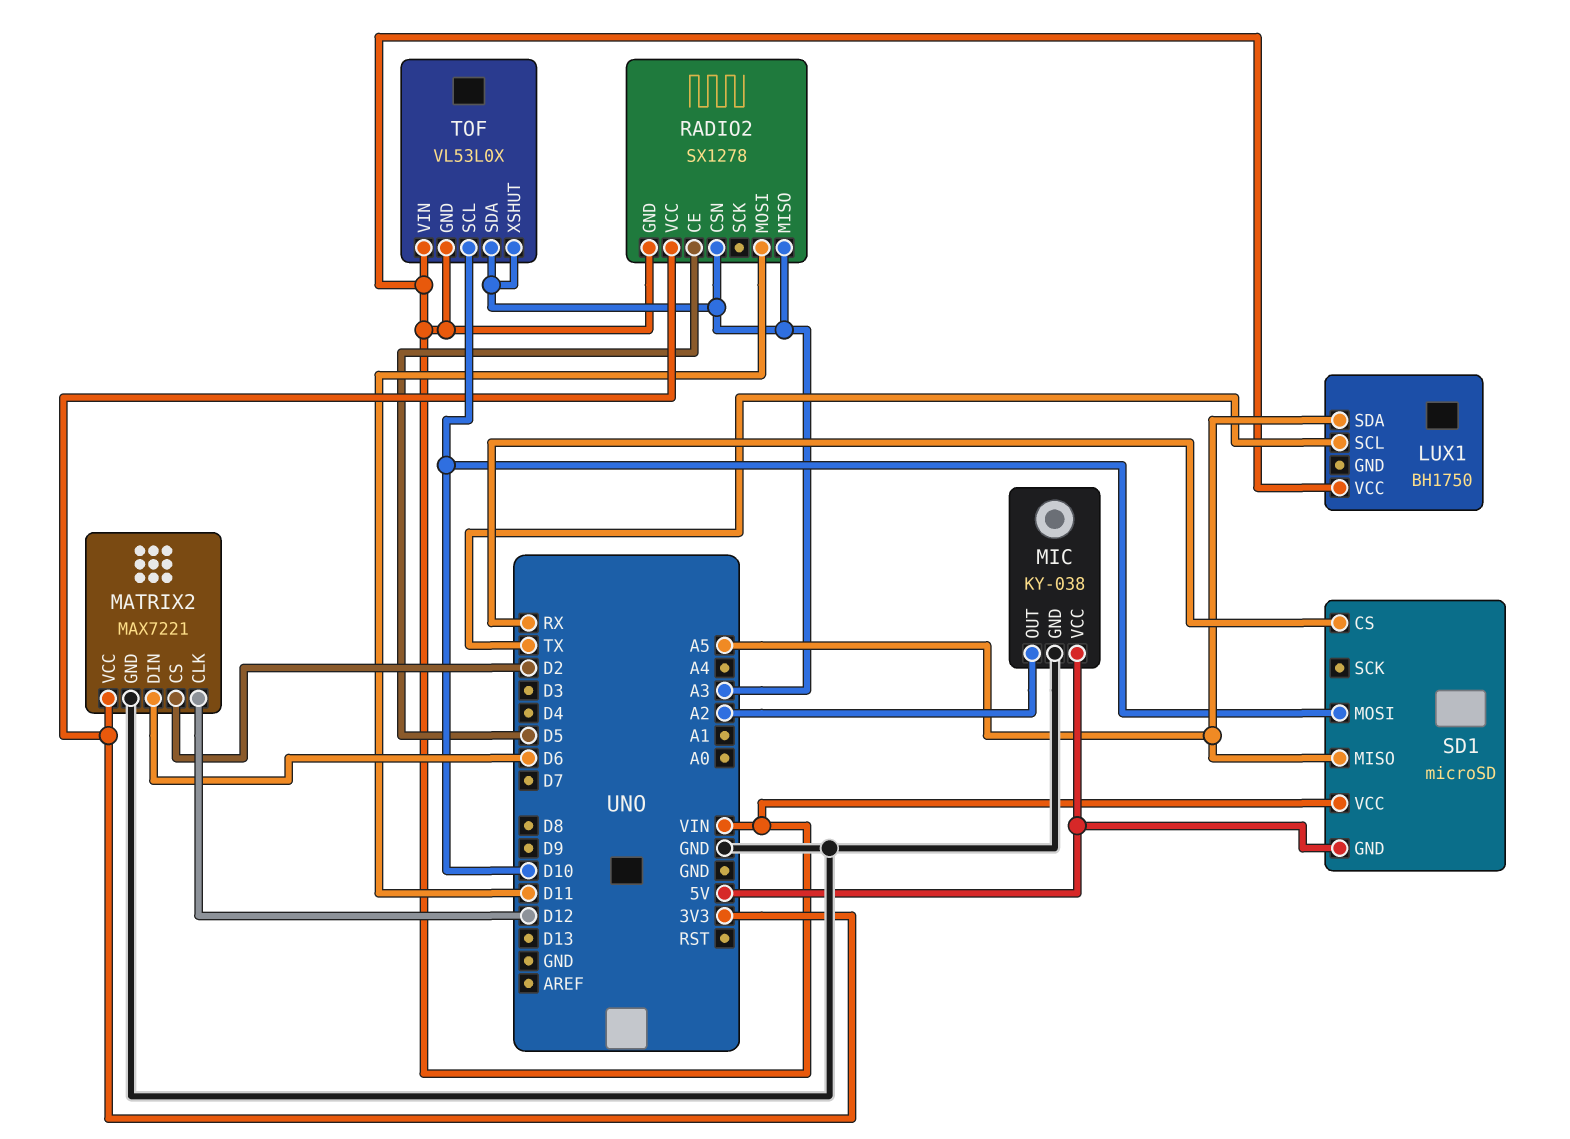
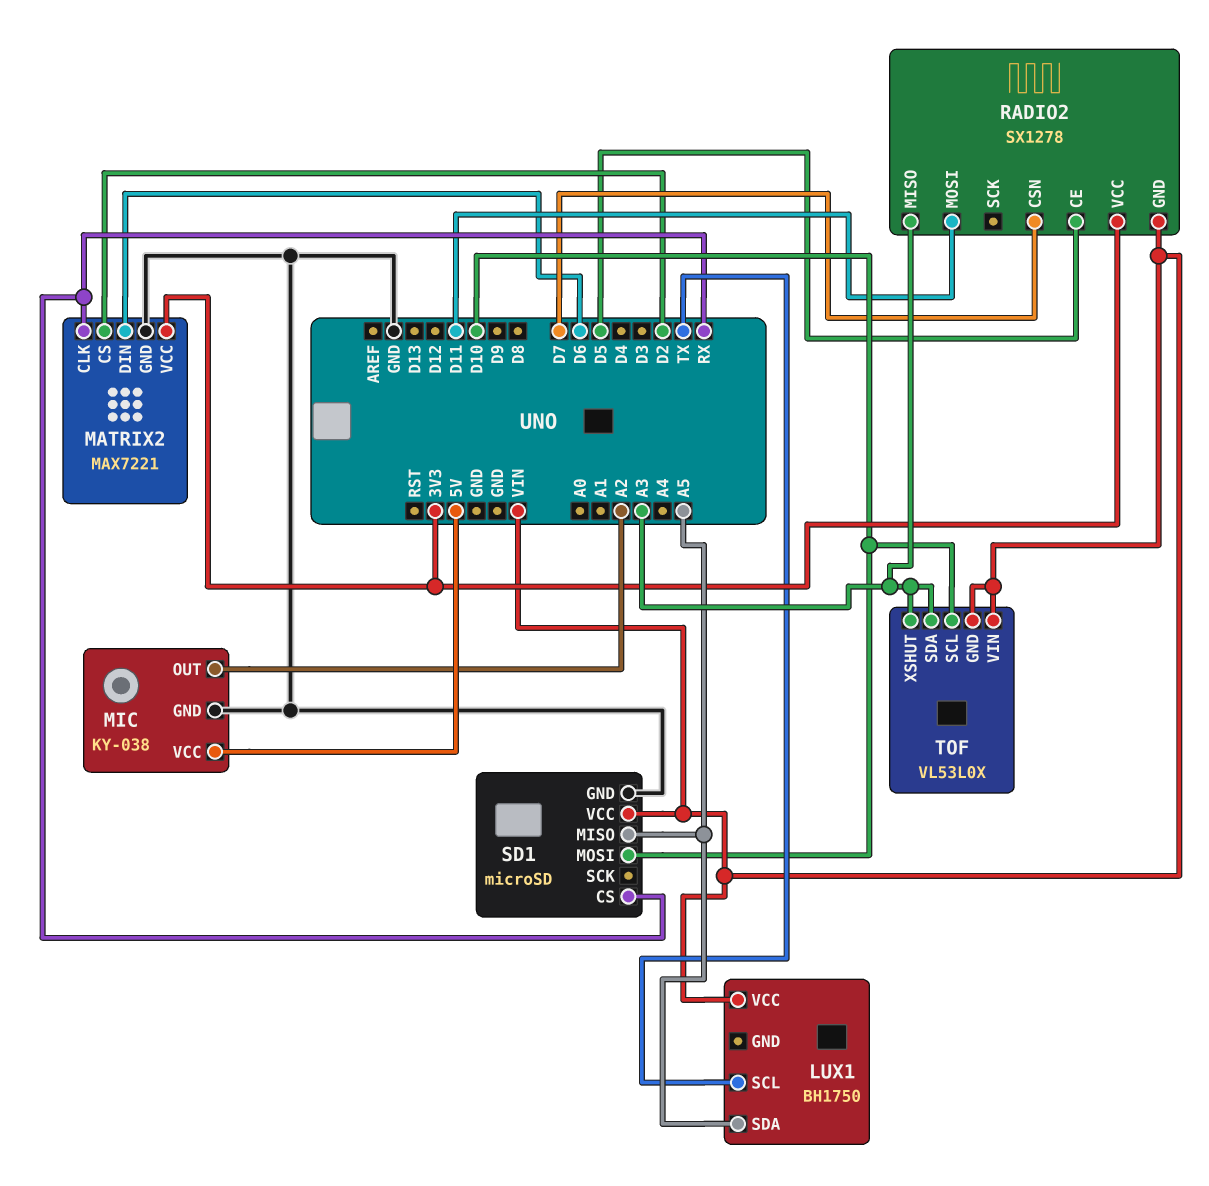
MATRIX2 pin CLK: D12 -> RX
RADIO2 pin CSN: A3 -> D7
SD1 pin GND: 5V -> GND

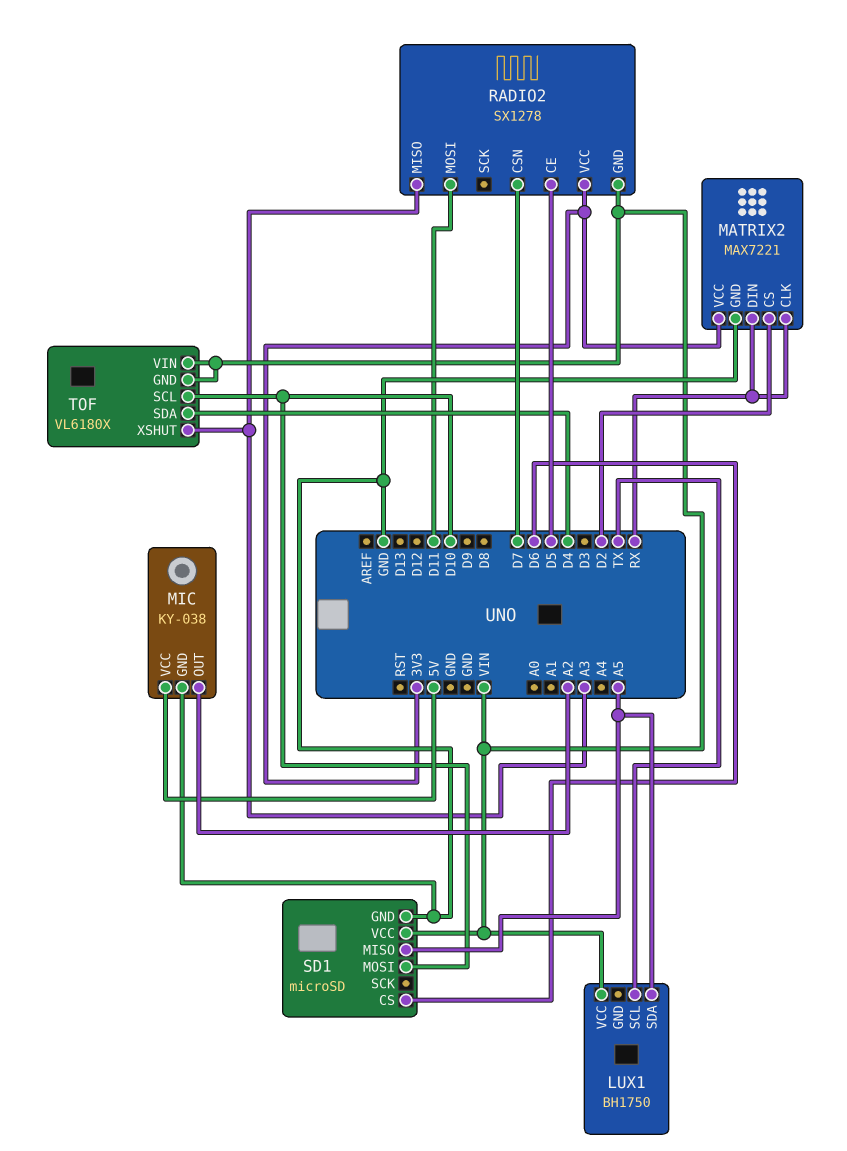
MATRIX2 pin DIN: D6 -> RX
SD1 pin CS: RX -> D6
TOF: VL53L0X -> VL6180X
TOF pin SDA: A3 -> D4

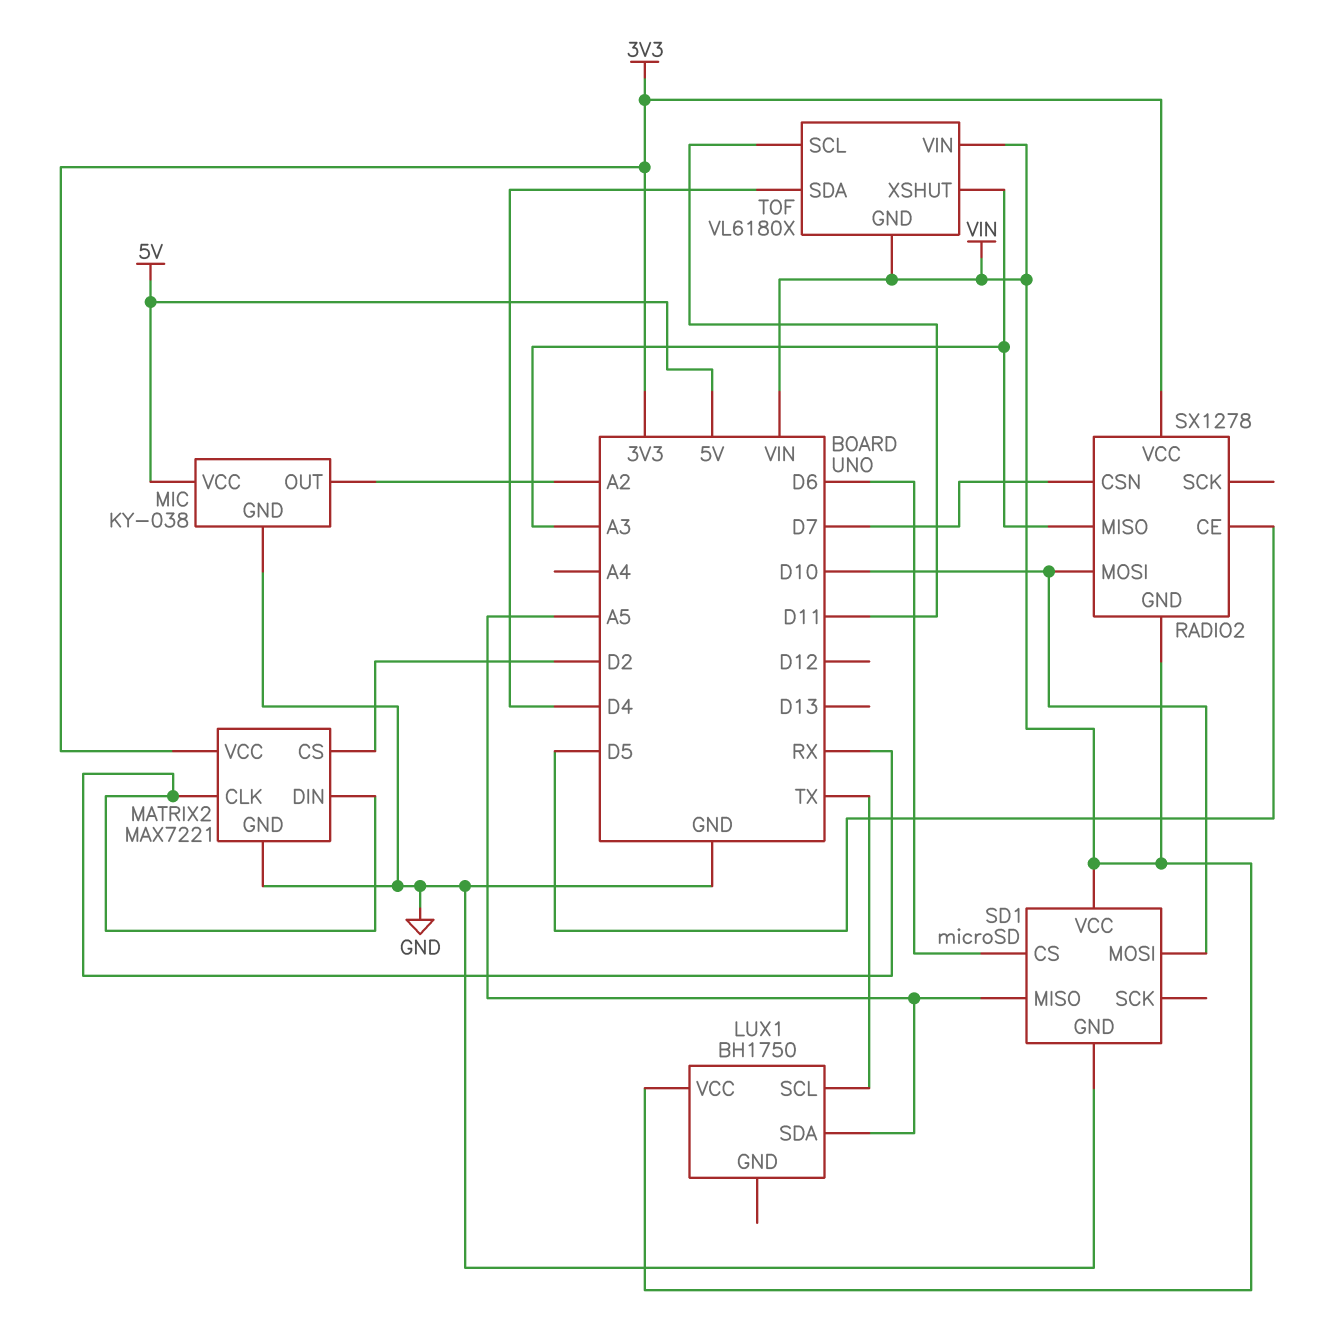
RADIO2 pin MOSI: D11 -> D10
TOF pin SCL: D10 -> D11

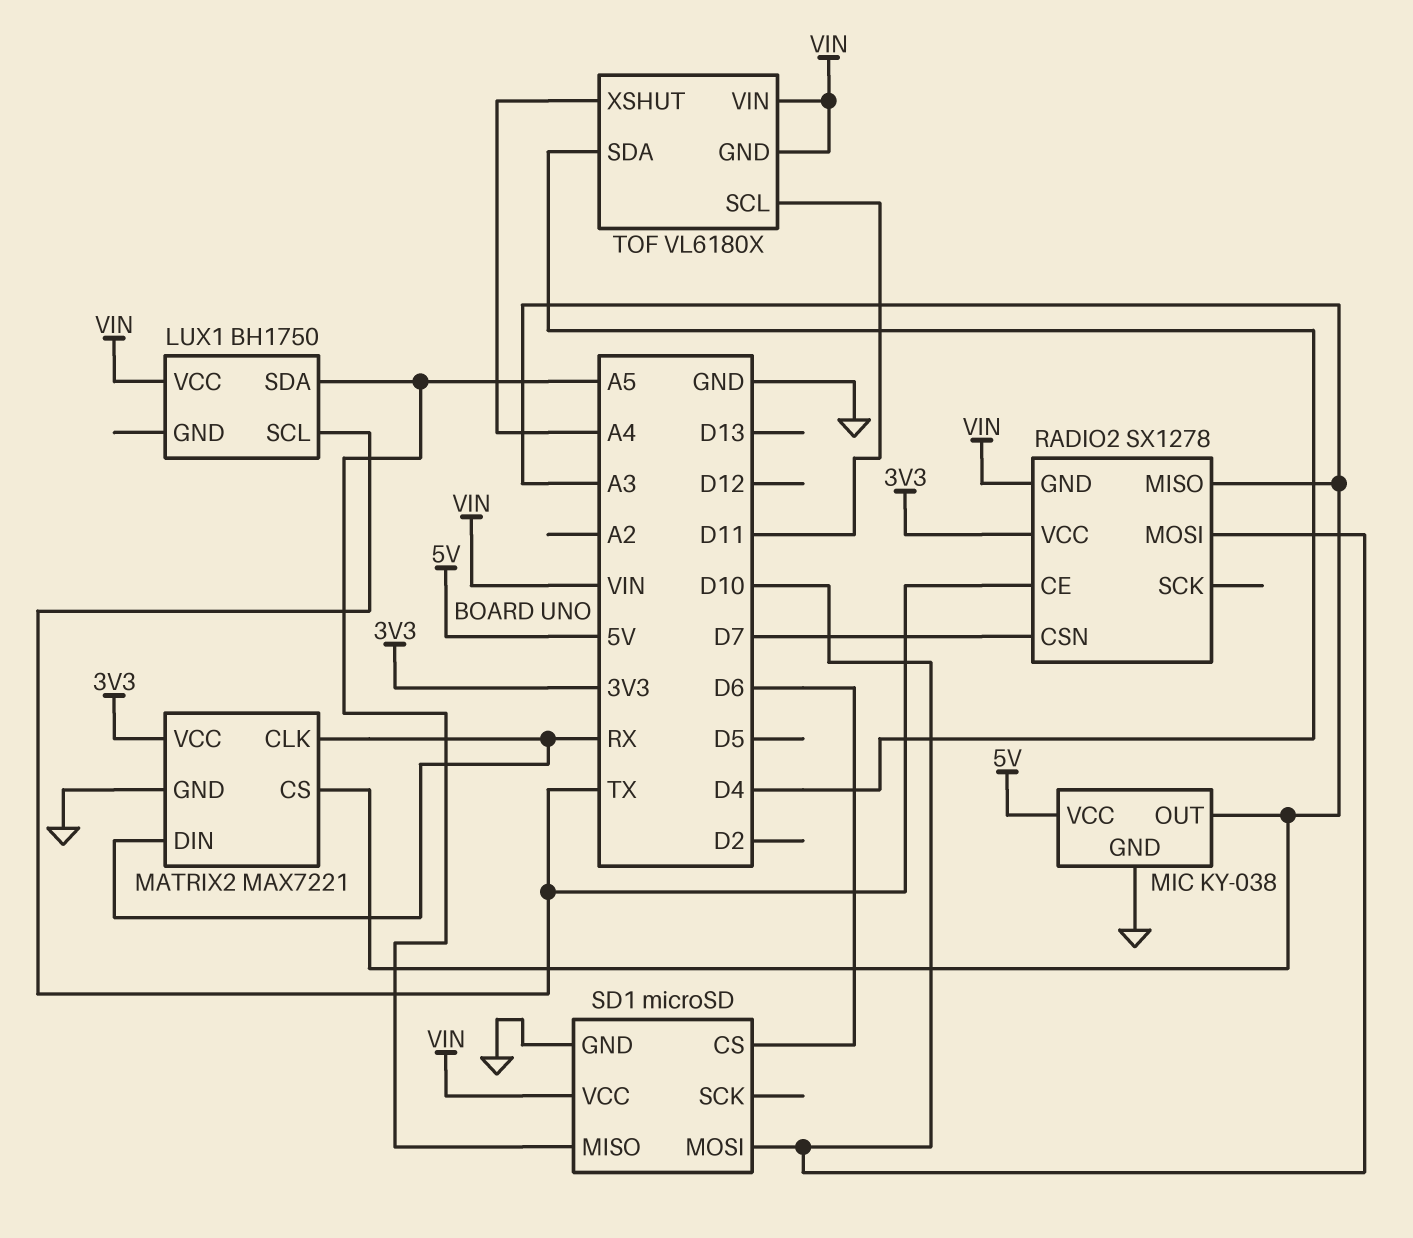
MATRIX2 pin CS: D2 -> A3
MIC pin OUT: A2 -> A3
RADIO2 pin CE: D5 -> TX
TOF pin XSHUT: A3 -> A4

